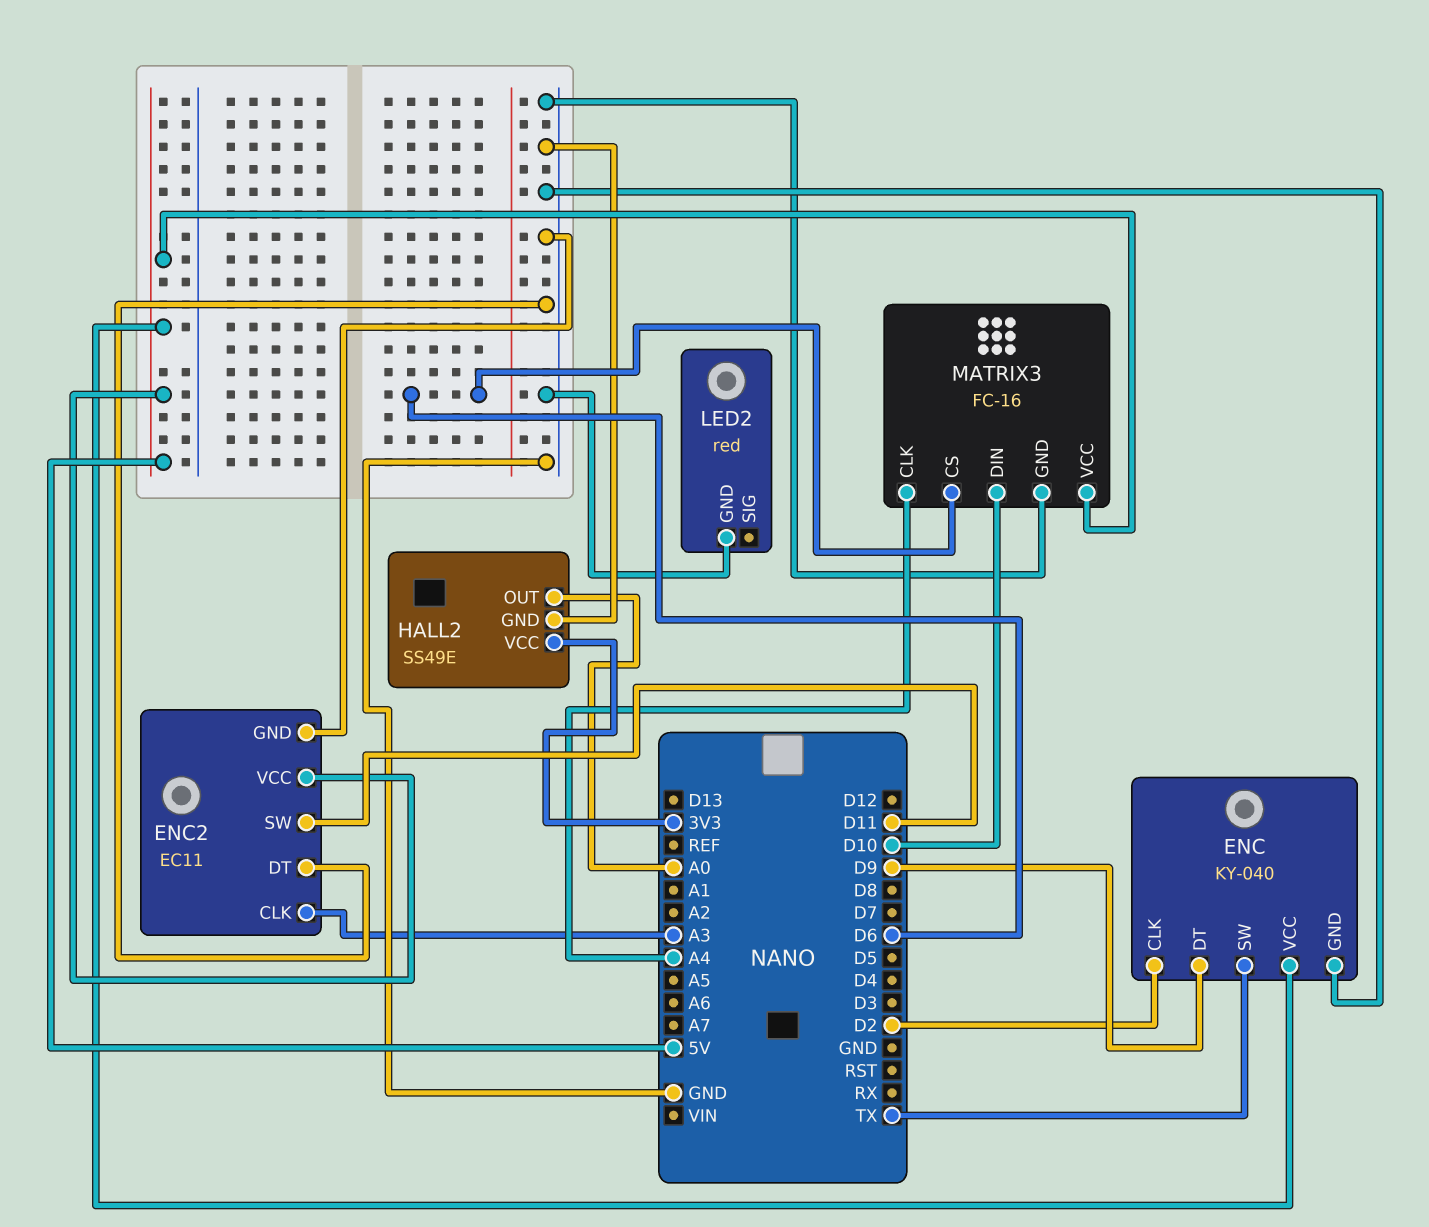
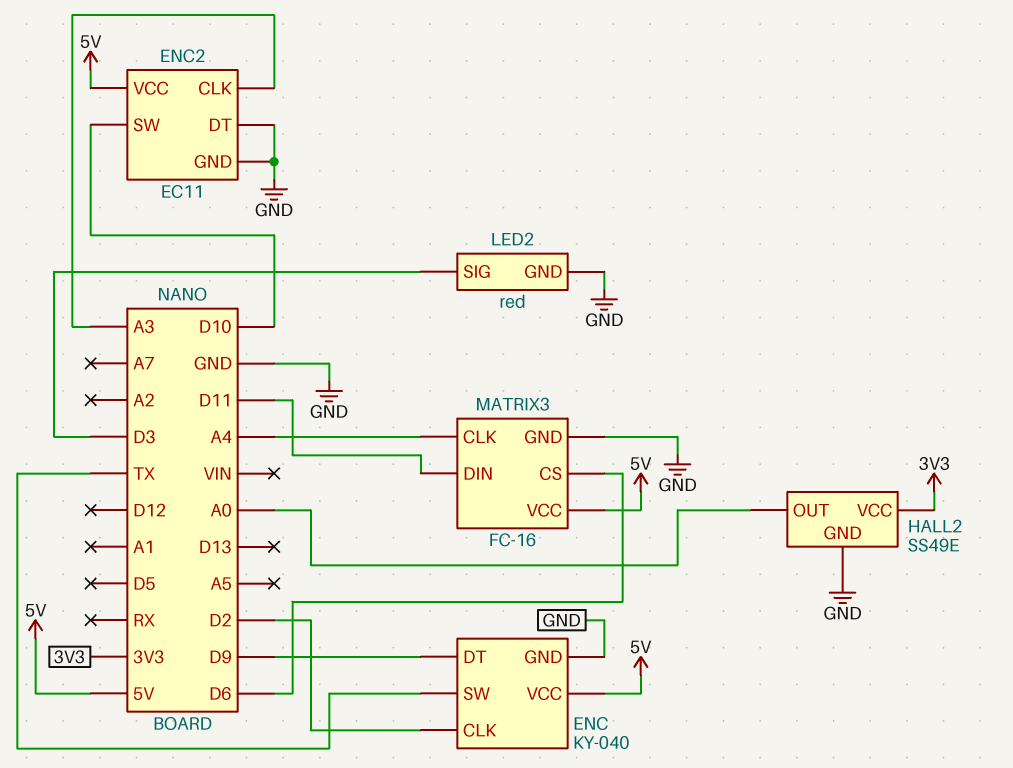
ENC2 pin SW: D11 -> D10
LED2 pin SIG: none -> D3
MATRIX3 pin DIN: D10 -> D11

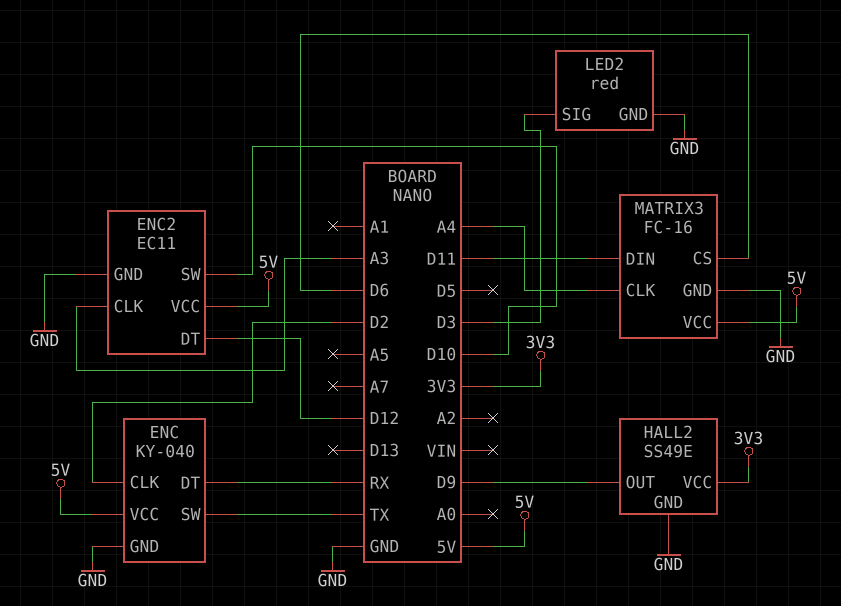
ENC pin DT: D9 -> RX
ENC2 pin DT: GND -> D12
HALL2 pin OUT: A0 -> D9

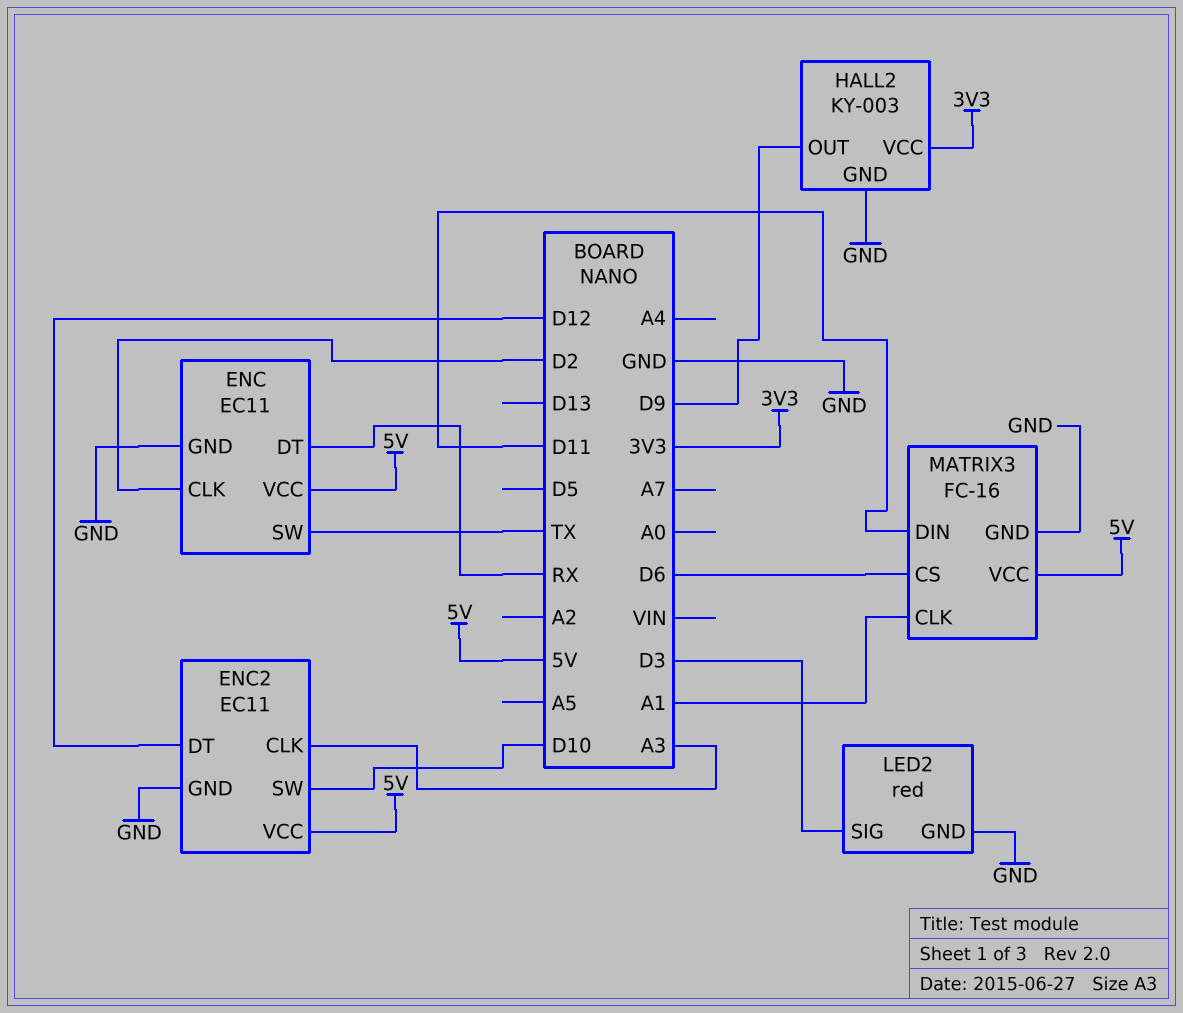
ENC: KY-040 -> EC11
HALL2: SS49E -> KY-003
MATRIX3 pin CLK: A4 -> A1

